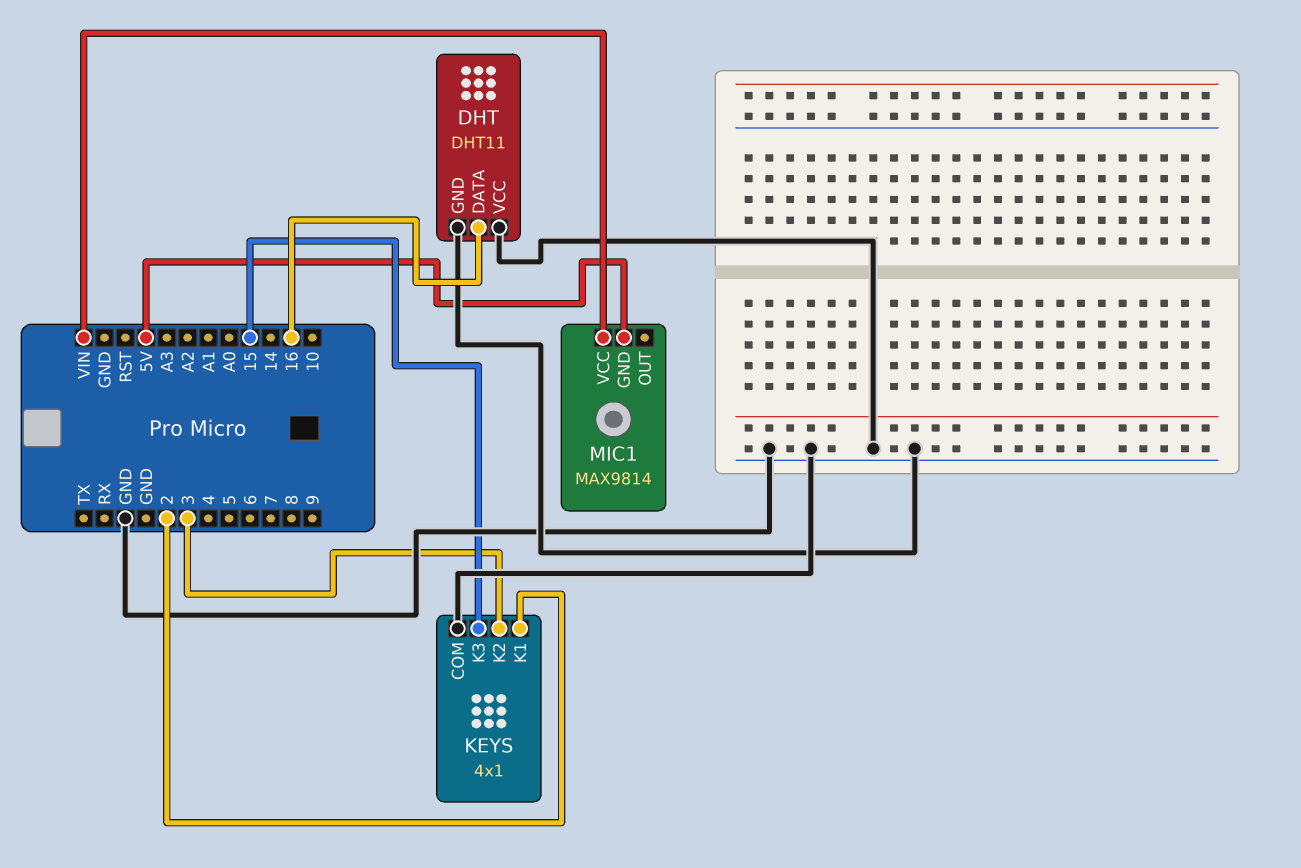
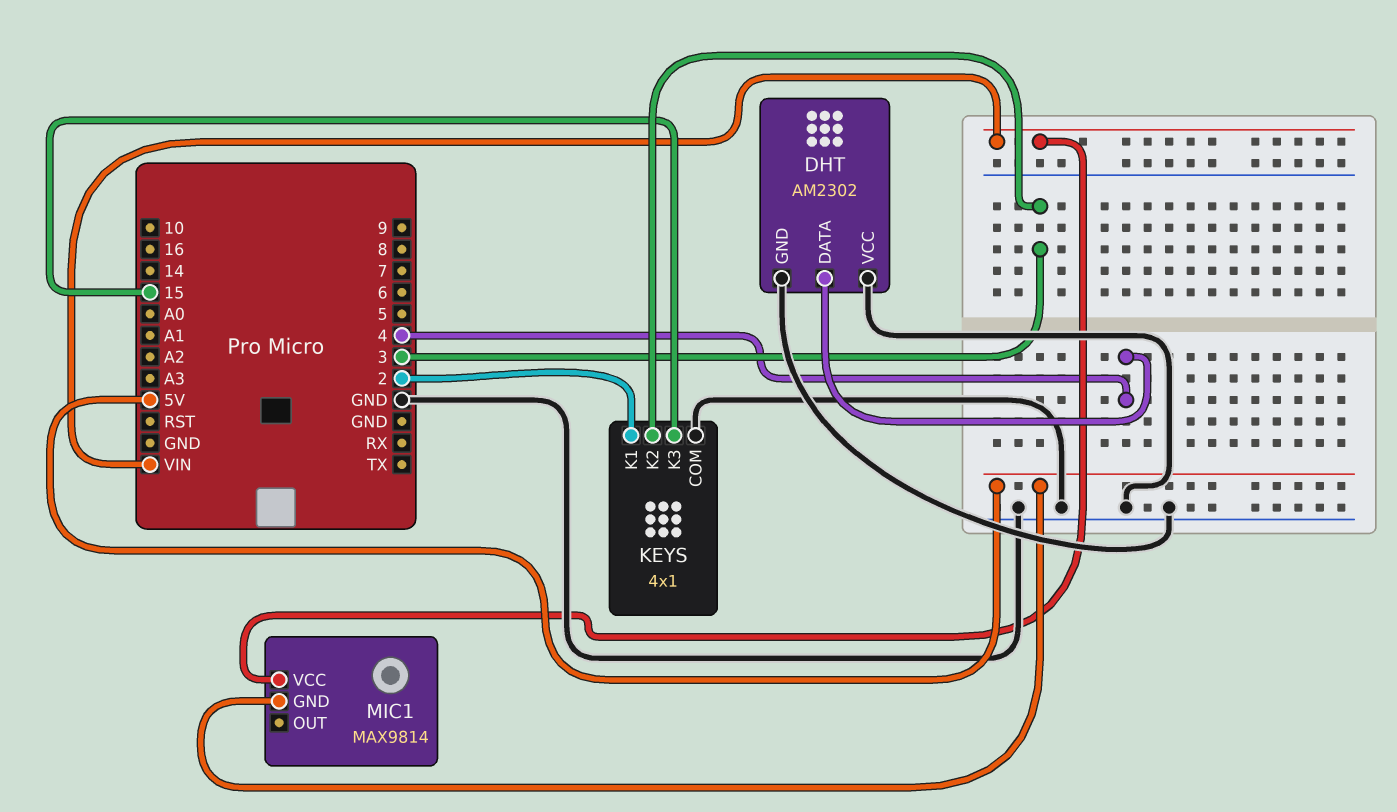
DHT: DHT11 -> AM2302
DHT pin DATA: 16 -> 4

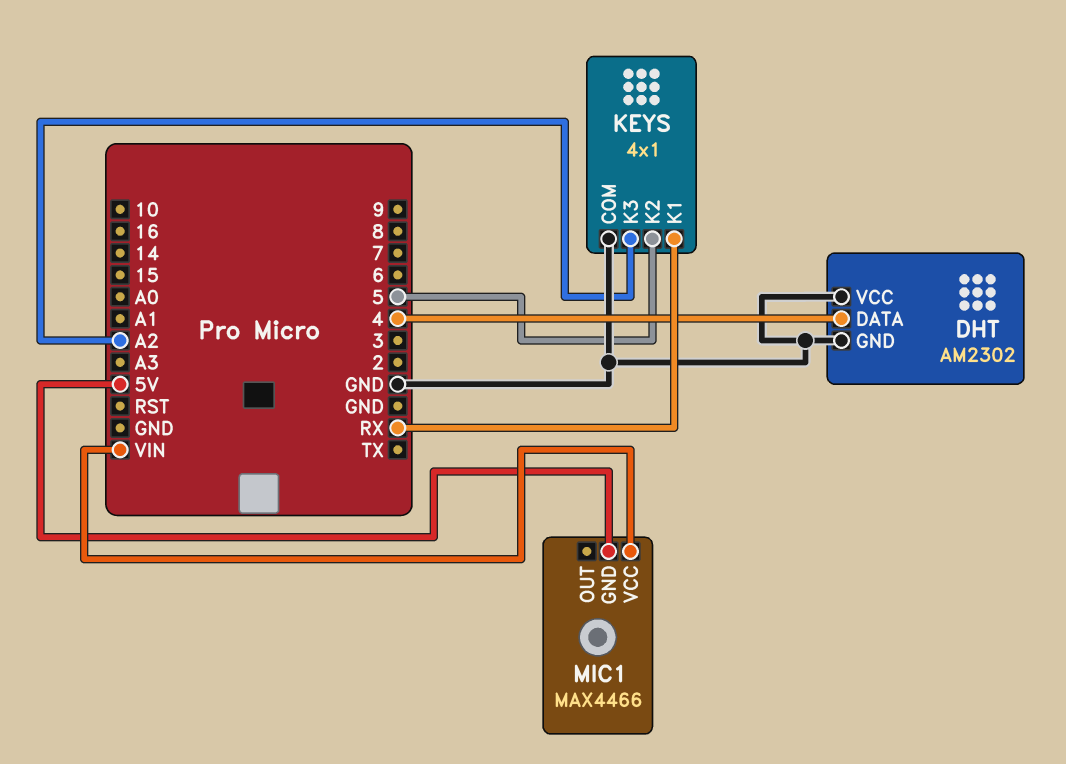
KEYS pin K1: 2 -> RX
KEYS pin K2: 3 -> 5
KEYS pin K3: 15 -> A2
MIC1: MAX9814 -> MAX4466

